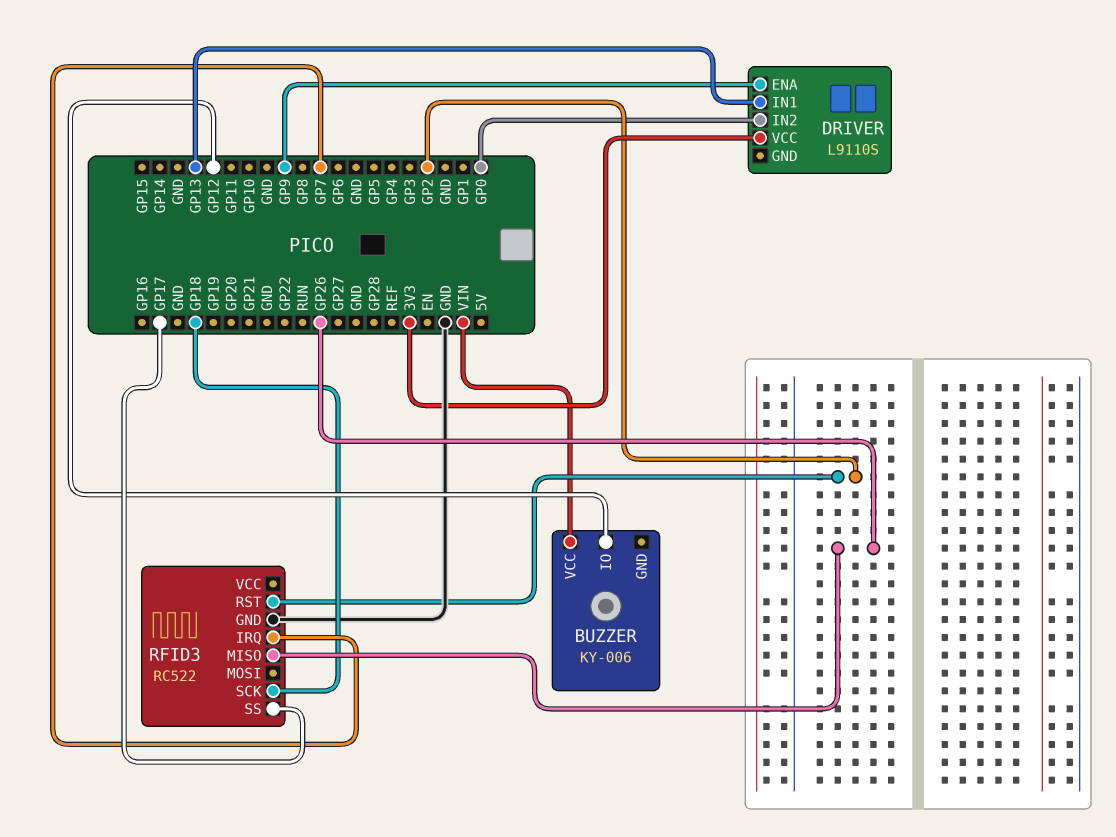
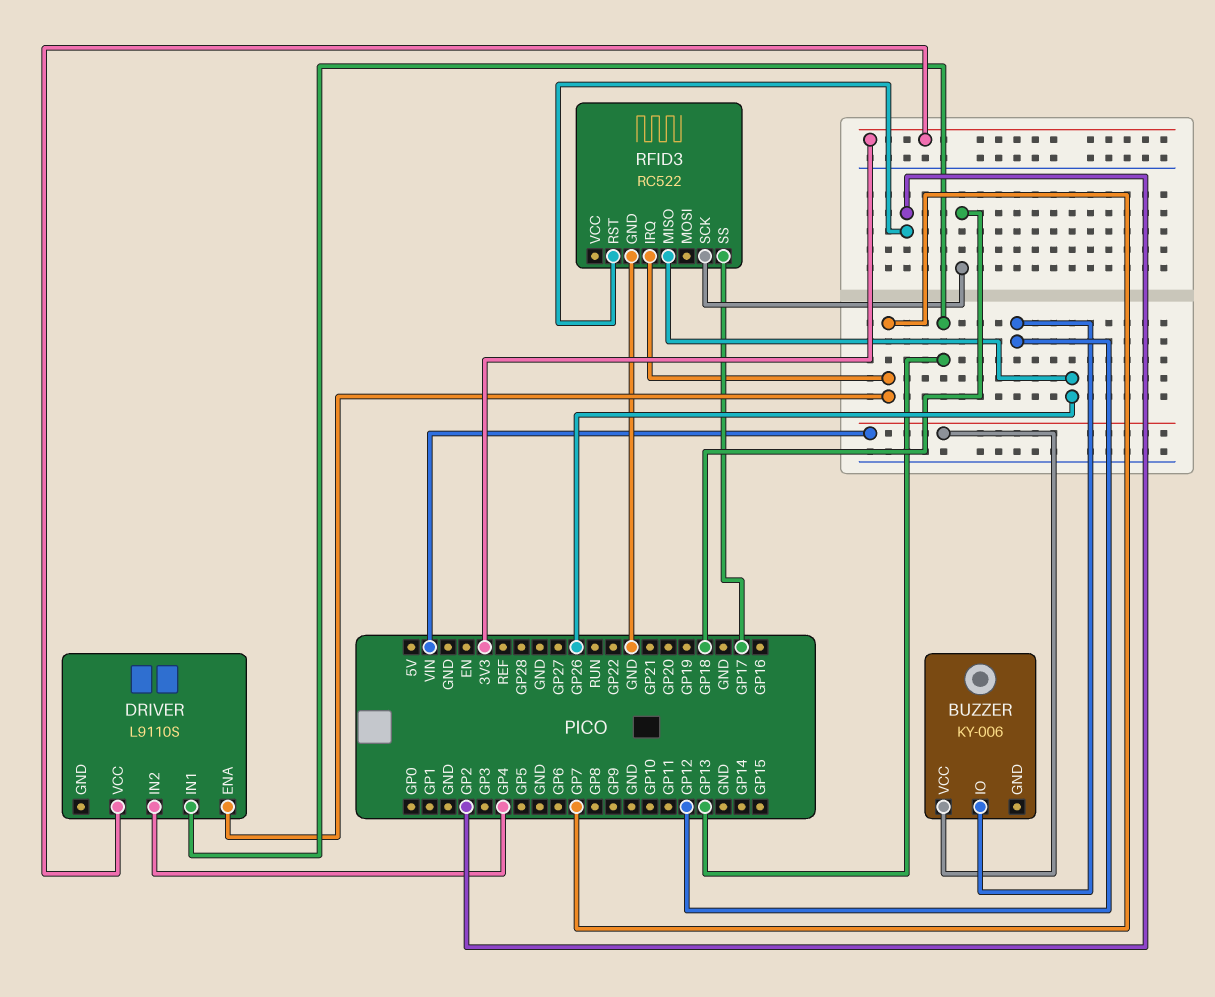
DRIVER pin ENA: GP9 -> GP7
DRIVER pin IN2: GP0 -> GP4

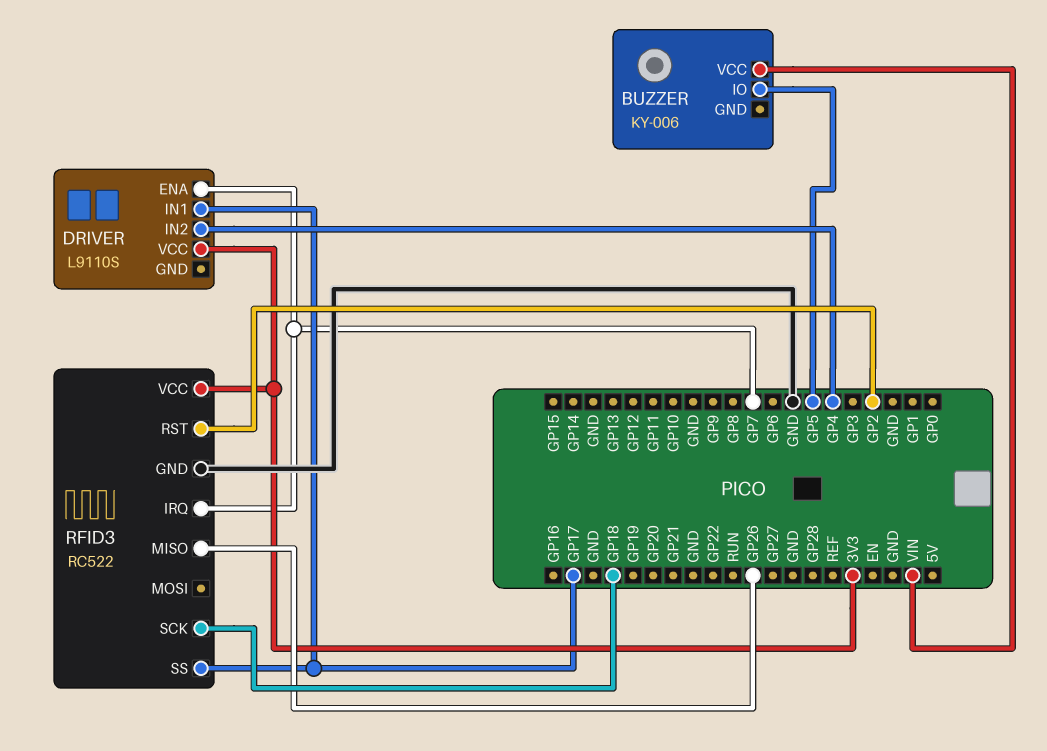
BUZZER pin IO: GP12 -> GP5
DRIVER pin IN1: GP13 -> GP17
RFID3 pin VCC: none -> 3V3

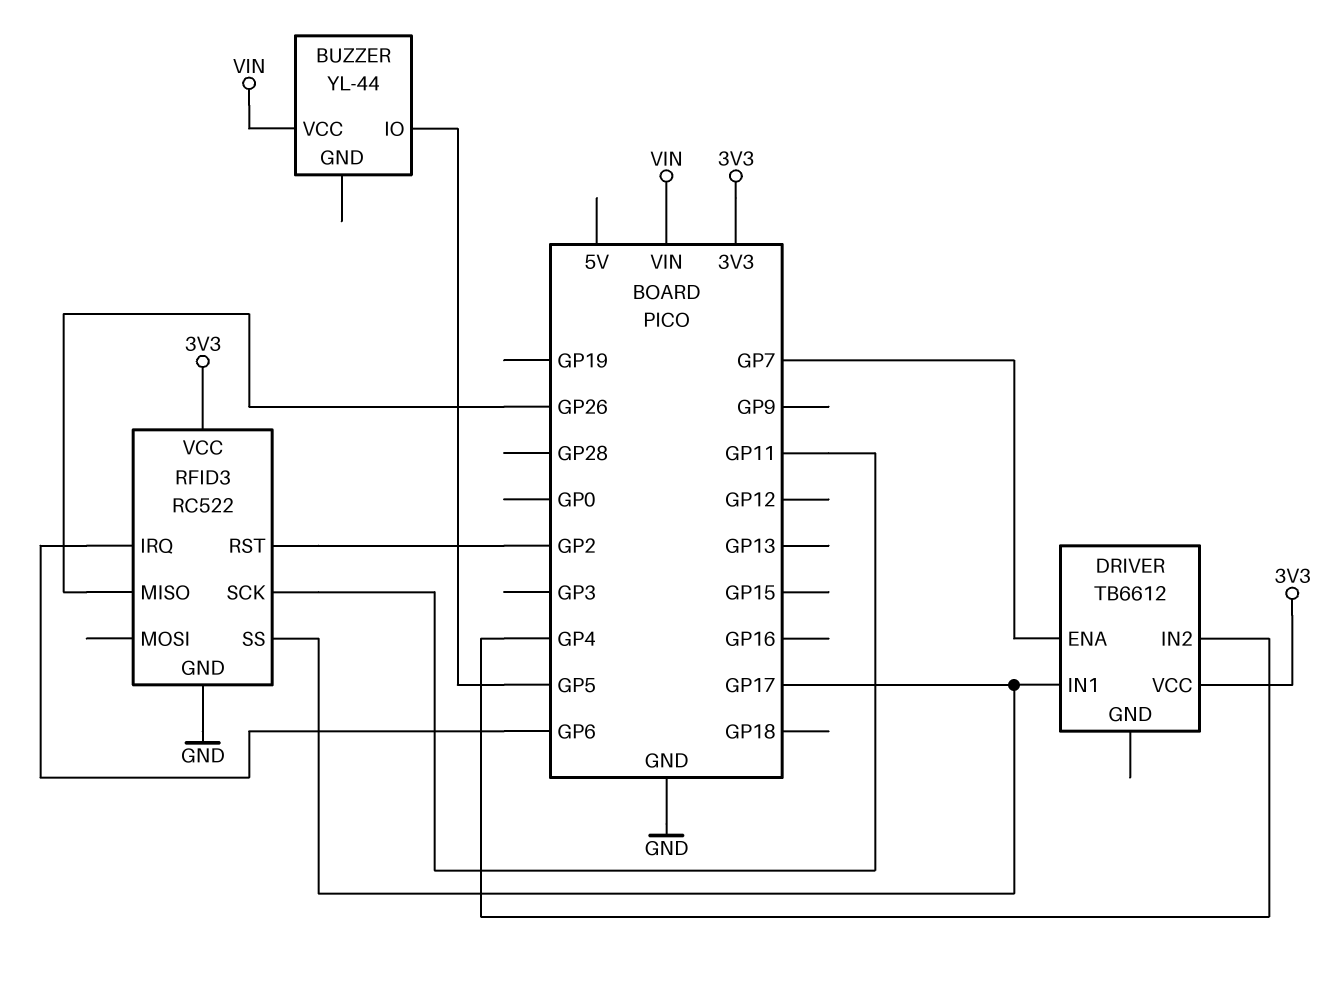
BUZZER: KY-006 -> YL-44
DRIVER: L9110S -> TB6612
RFID3 pin IRQ: GP7 -> GP6
RFID3 pin SCK: GP18 -> GP11

